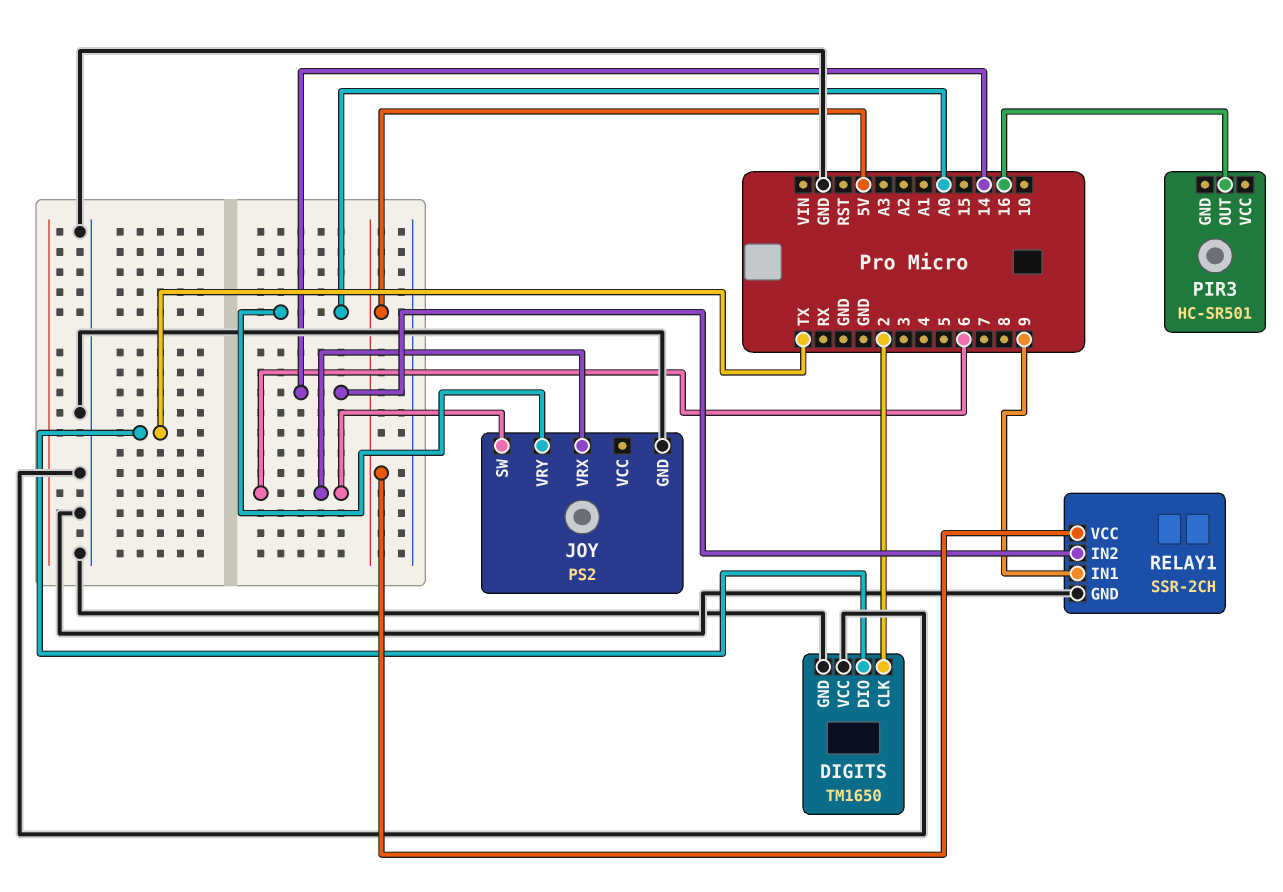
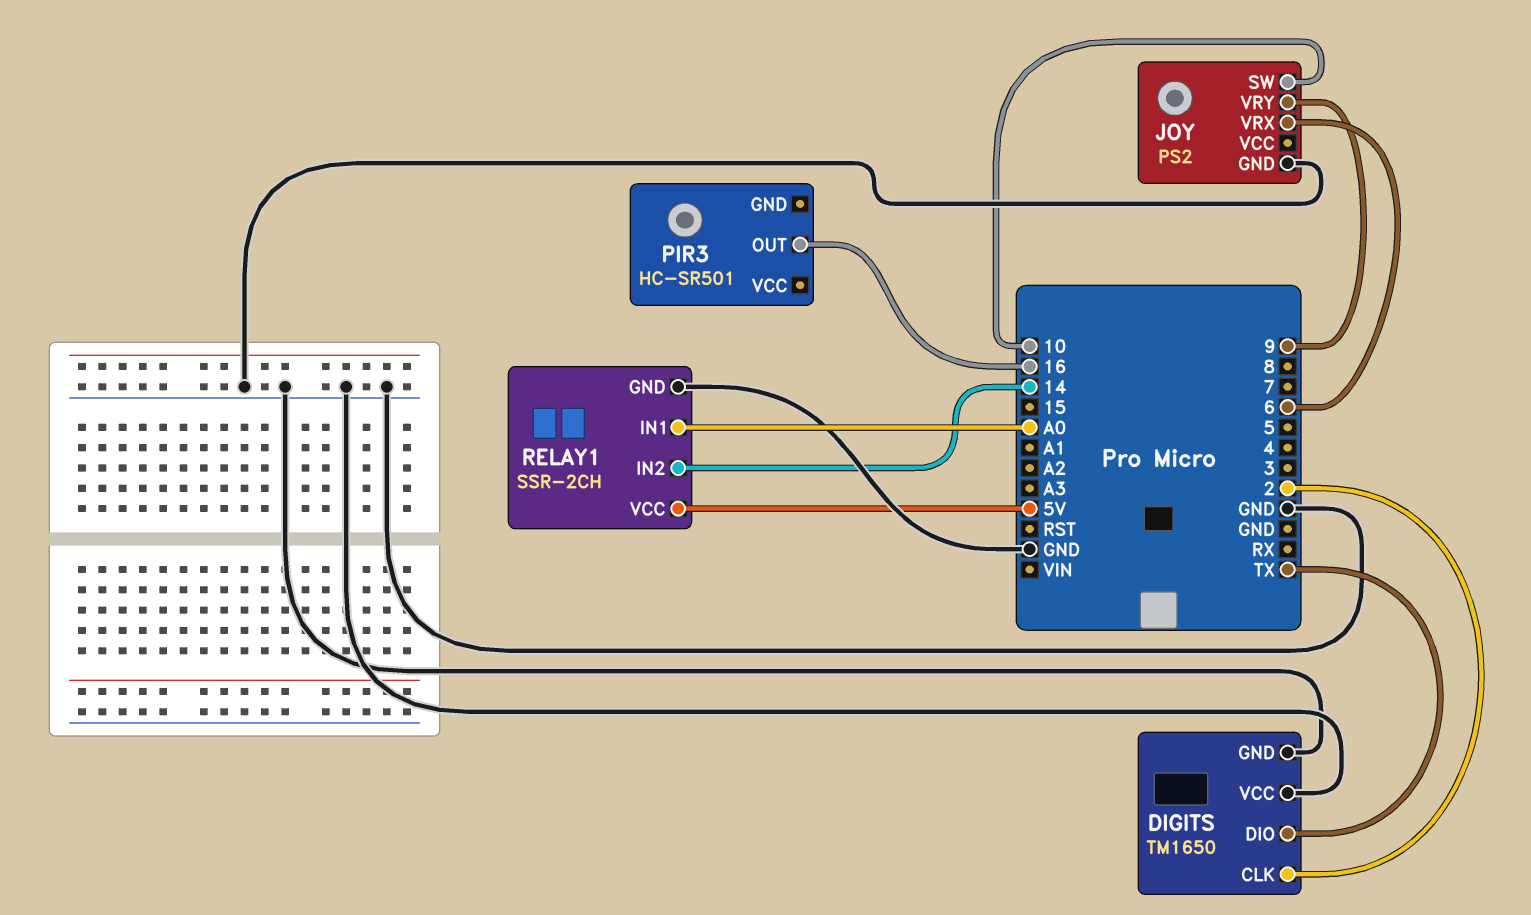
JOY pin SW: 6 -> 10
JOY pin VRY: A0 -> 9
RELAY1 pin IN1: 9 -> A0

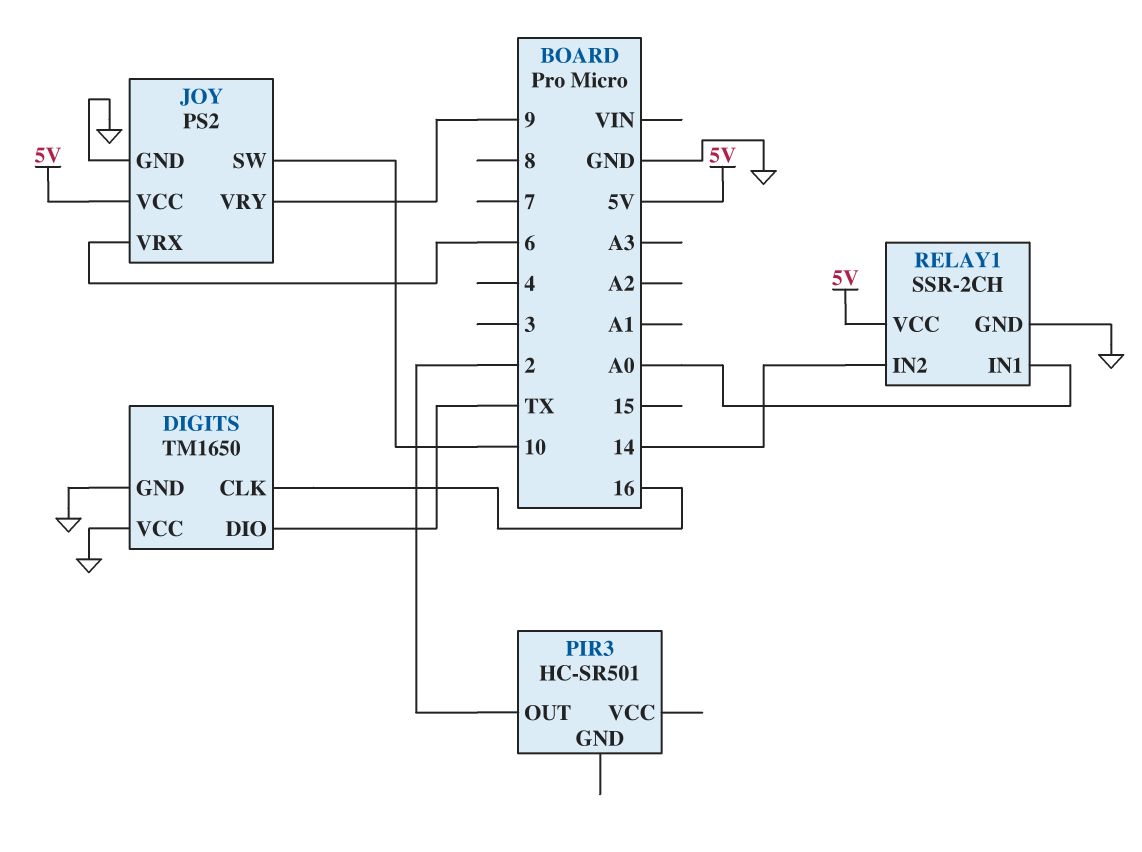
DIGITS pin CLK: 2 -> 16
JOY pin VCC: none -> 5V
PIR3 pin OUT: 16 -> 2

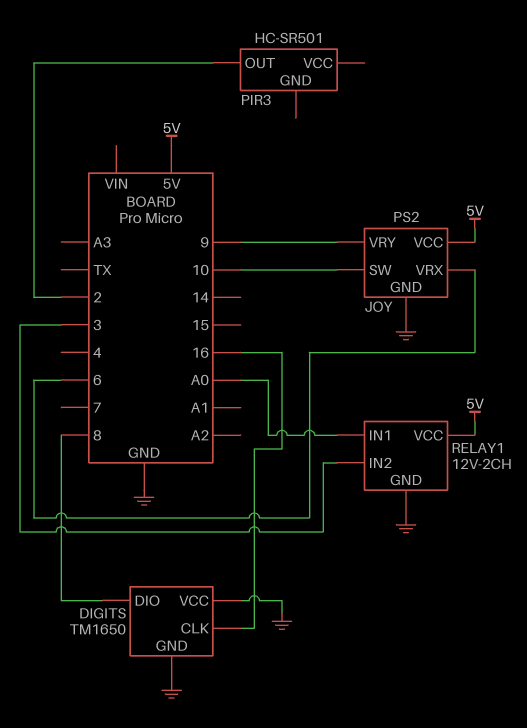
DIGITS pin DIO: TX -> 8
RELAY1: SSR-2CH -> 12V-2CH
RELAY1 pin IN2: 14 -> 3

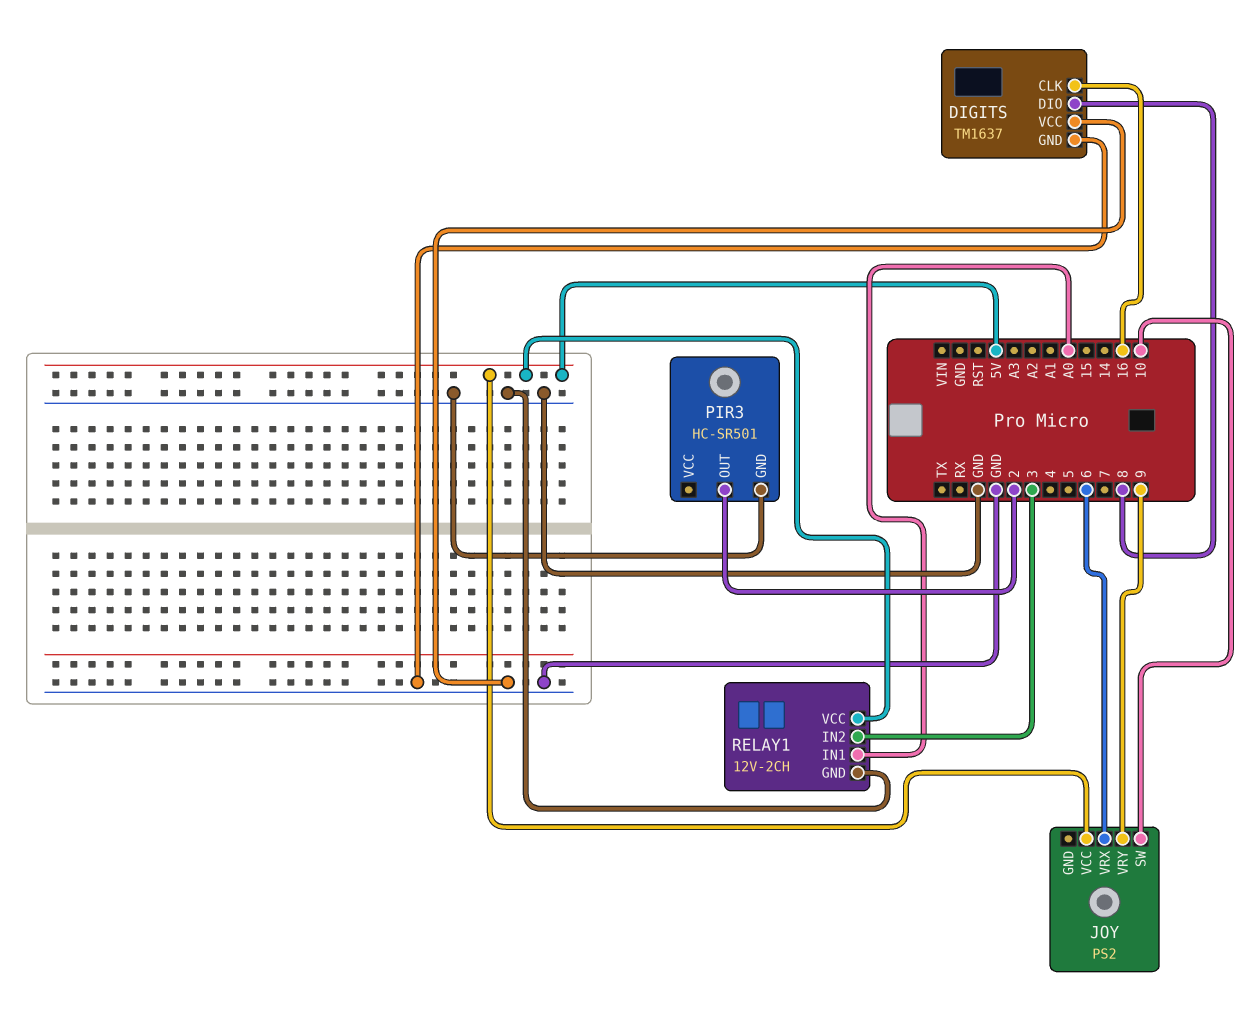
DIGITS: TM1650 -> TM1637
JOY pin GND: GND -> none
PIR3 pin GND: none -> GND

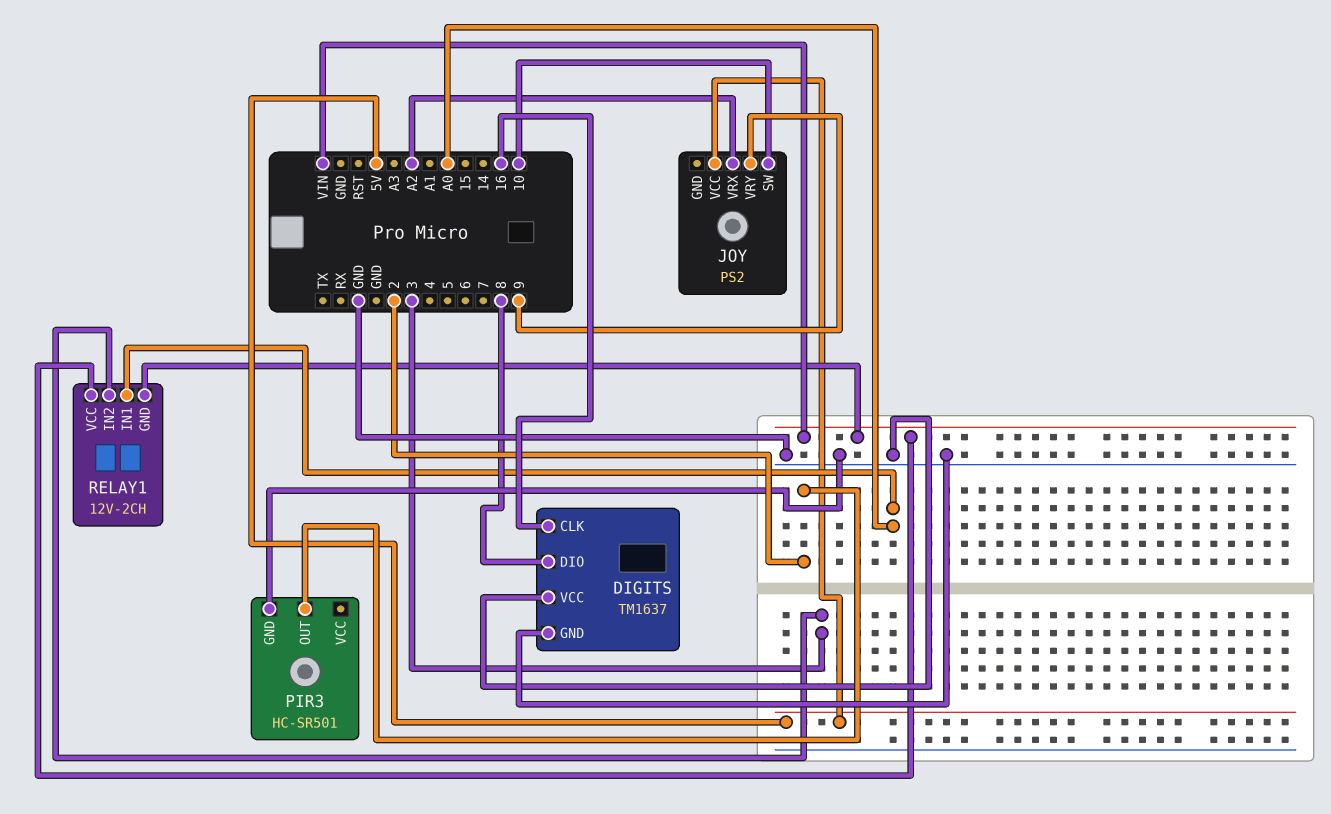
JOY pin VRX: 6 -> A2
RELAY1 pin GND: GND -> VIN
RELAY1 pin VCC: 5V -> VIN

